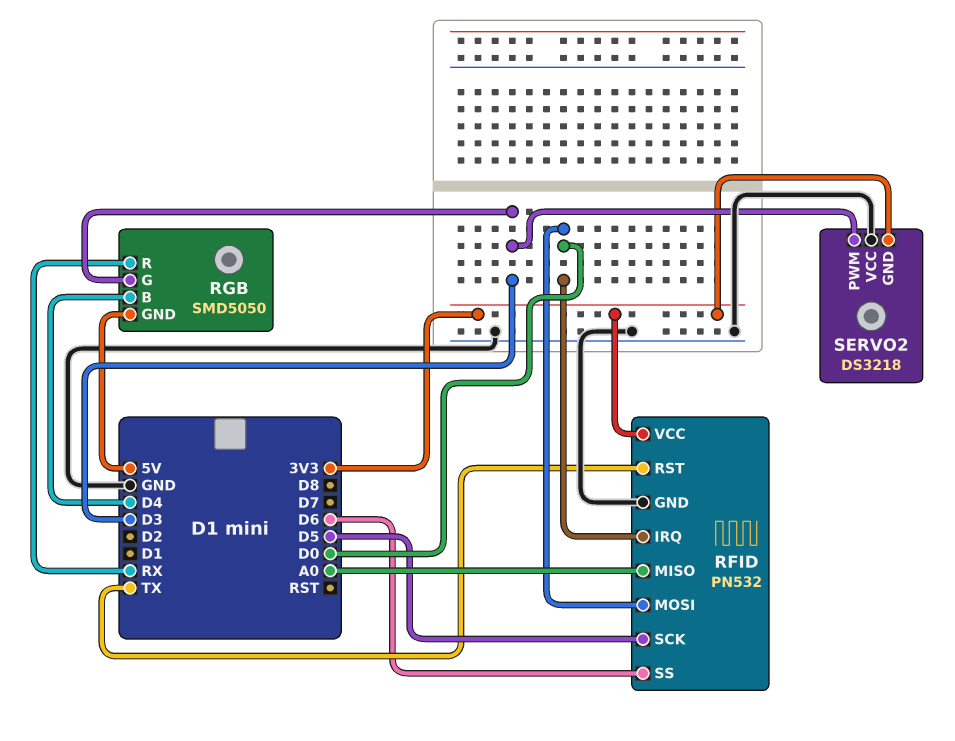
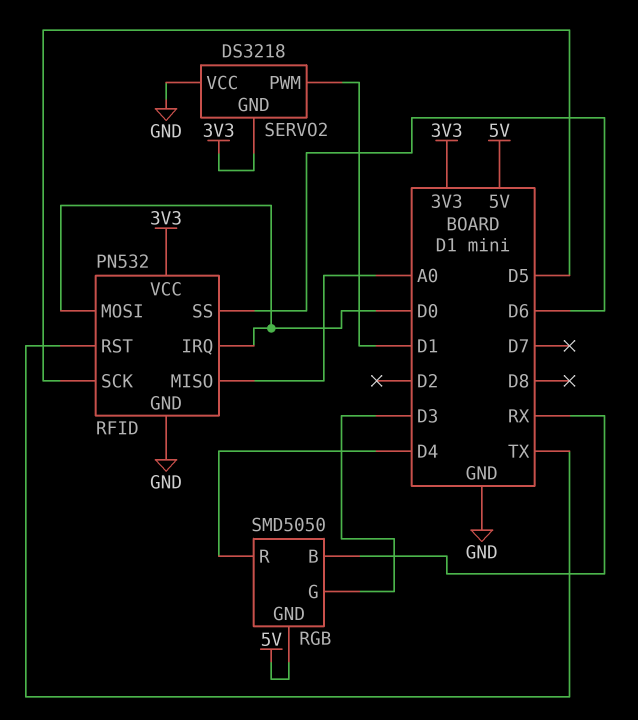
RGB pin B: D4 -> RX
RGB pin R: RX -> D4
SERVO2 pin PWM: D3 -> D1

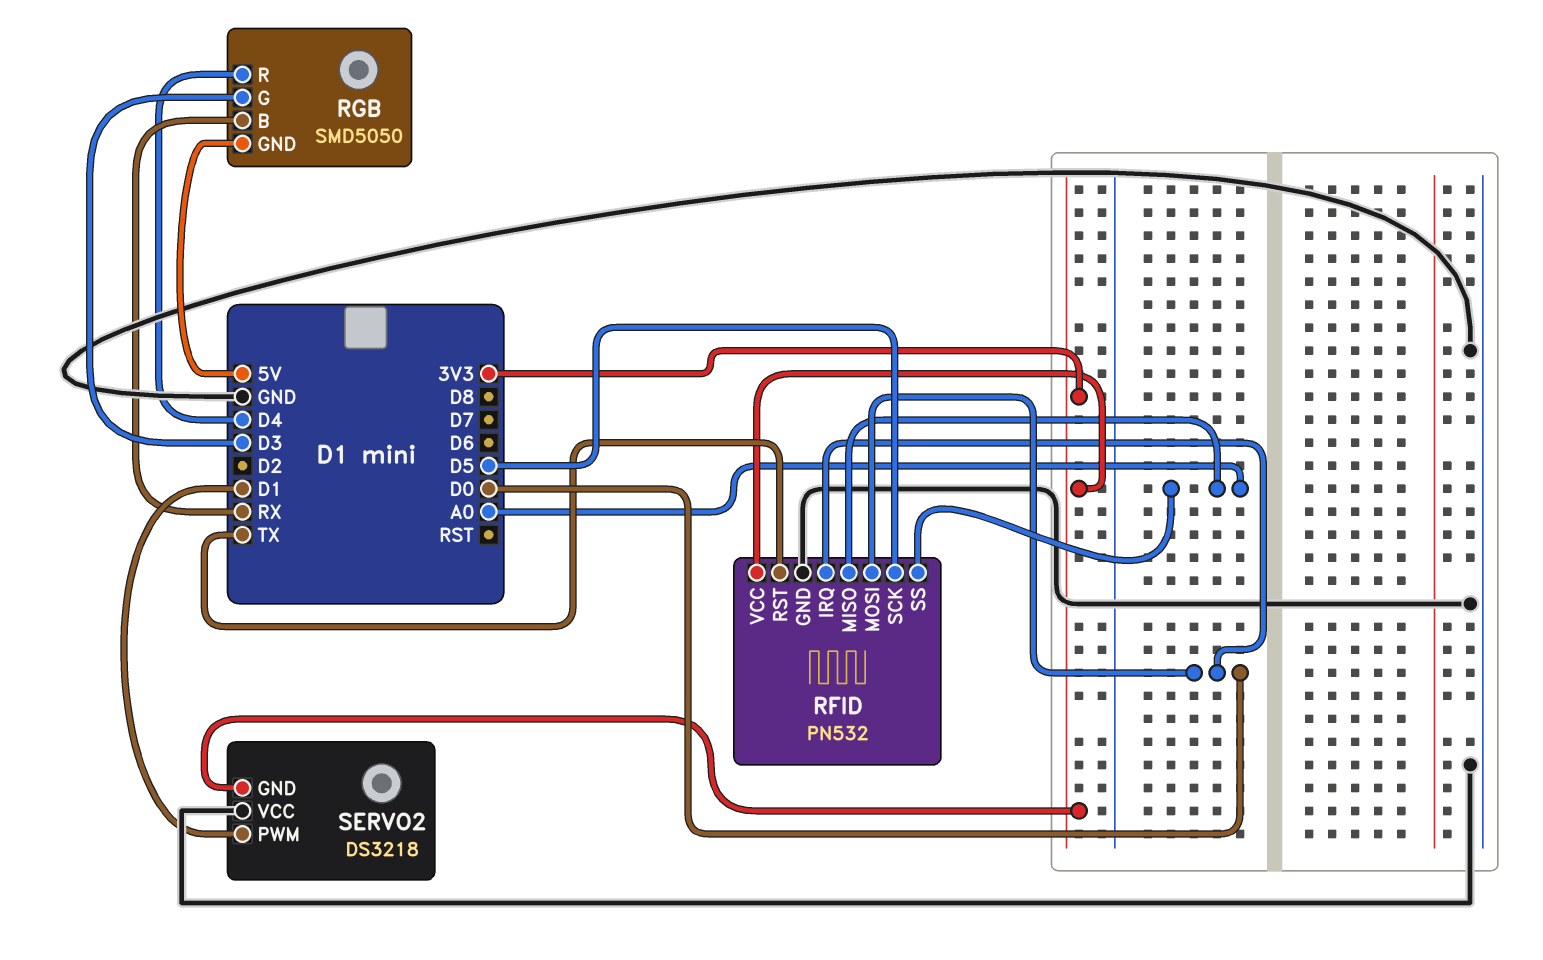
RFID pin SS: D6 -> A0

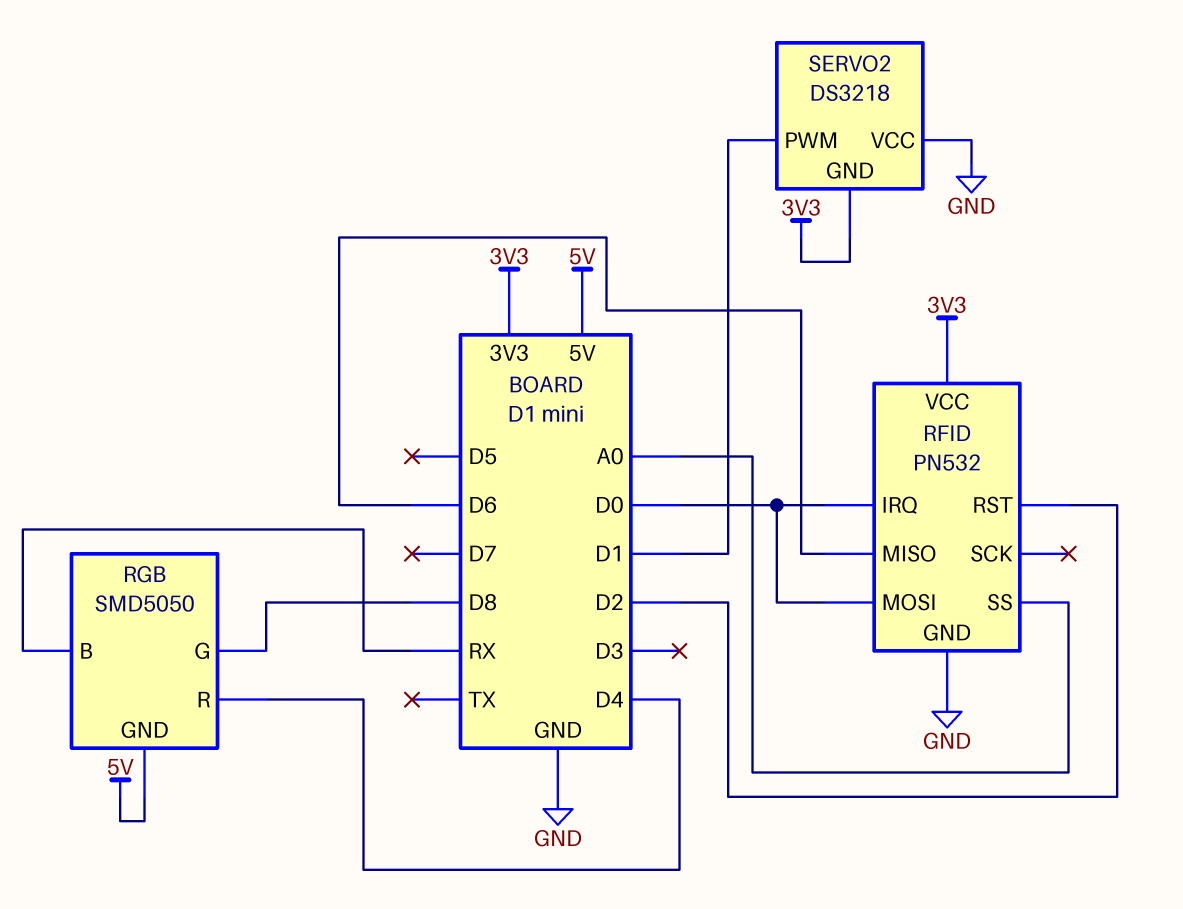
RFID pin MISO: A0 -> D6
RFID pin RST: TX -> D2
RFID pin SCK: D5 -> none
RGB pin G: D3 -> D8

